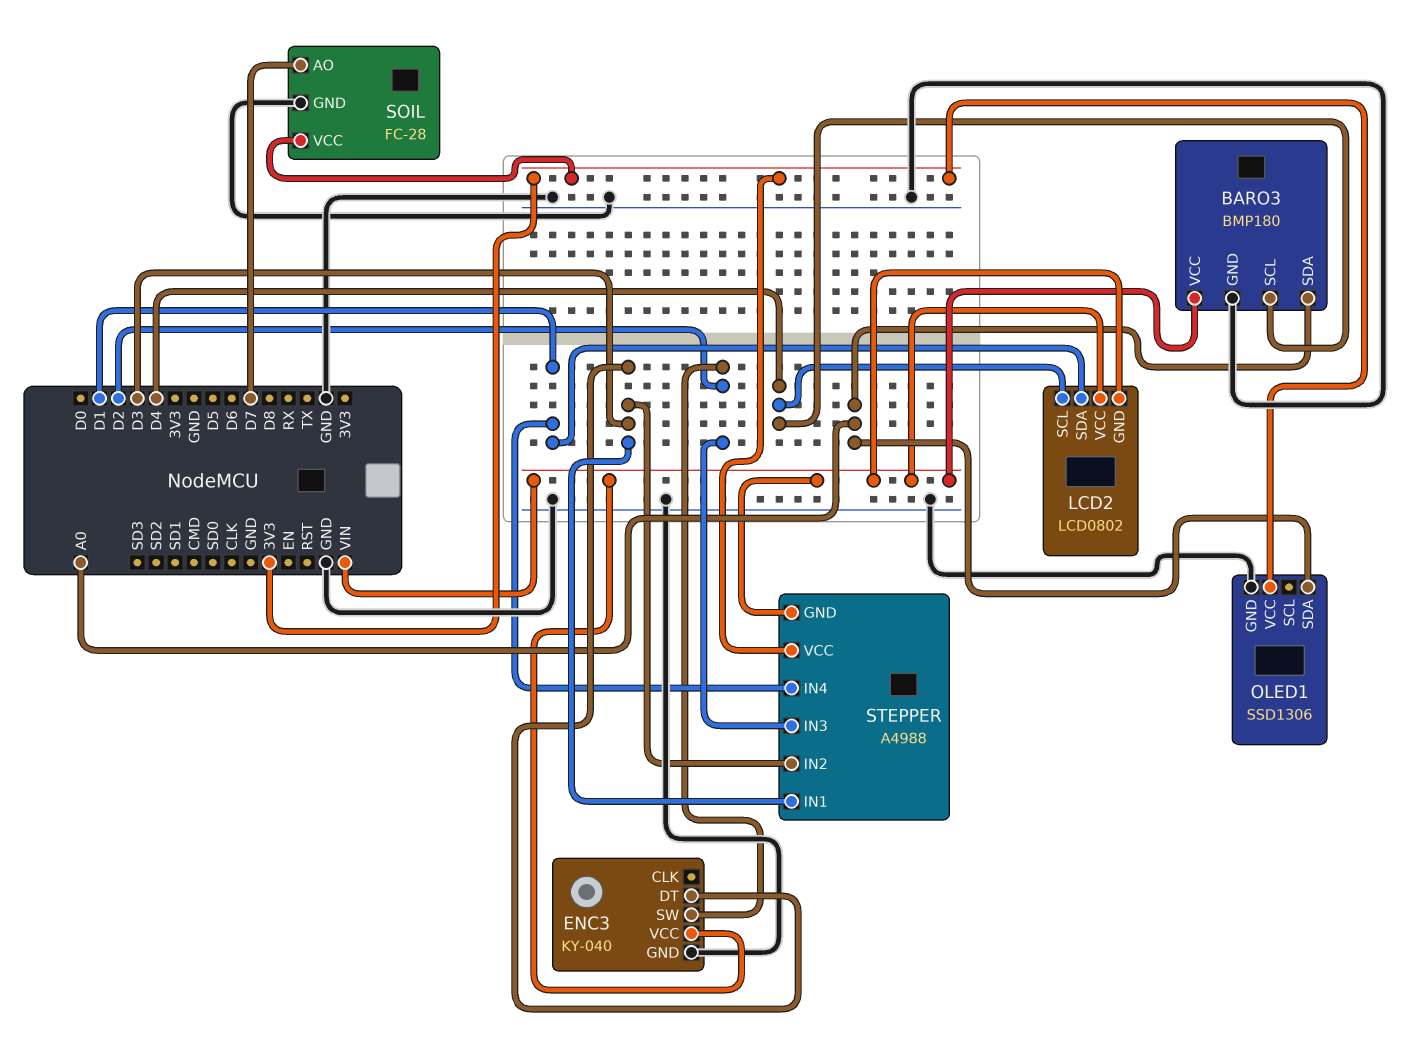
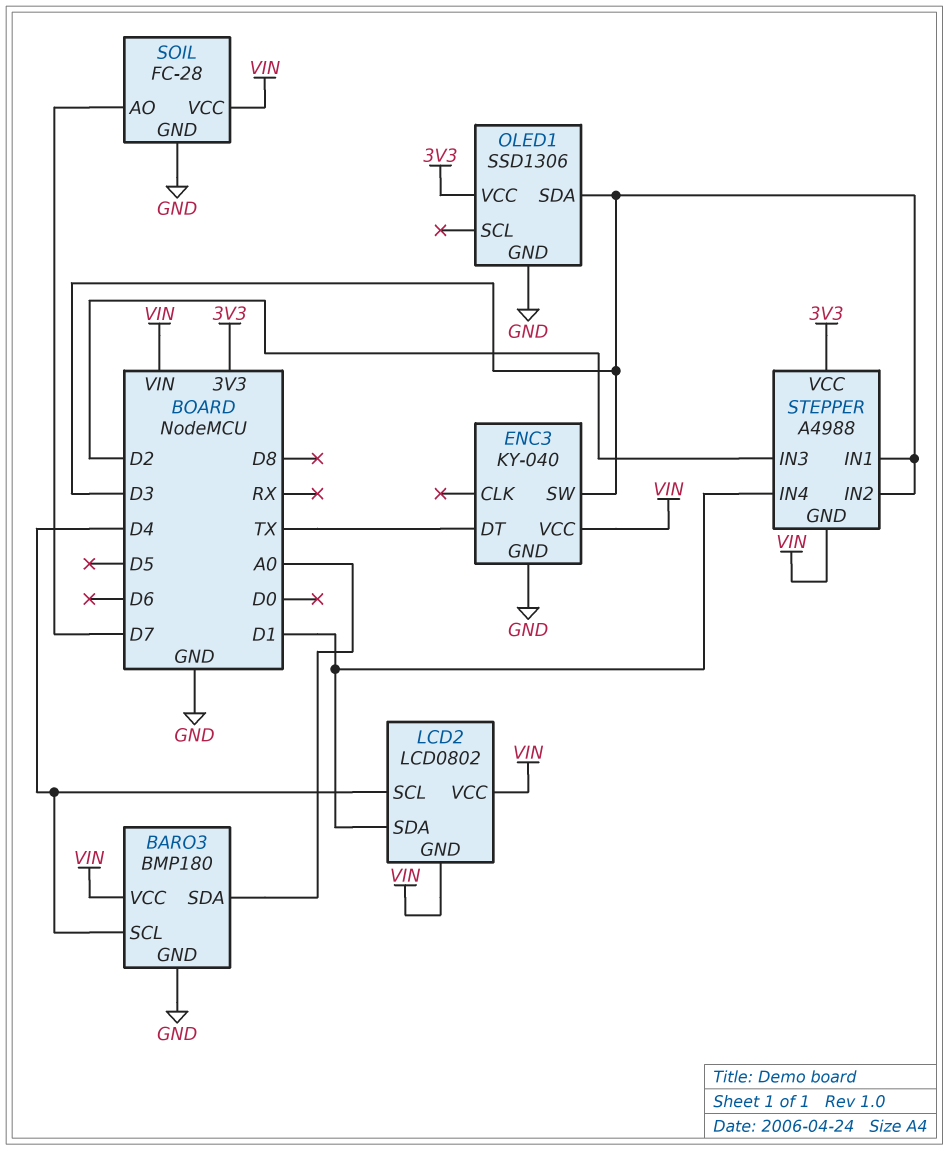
ENC3 pin DT: D3 -> TX
ENC3 pin SW: D2 -> D3
OLED1 pin SDA: A0 -> D3
SOIL pin VCC: 3V3 -> VIN

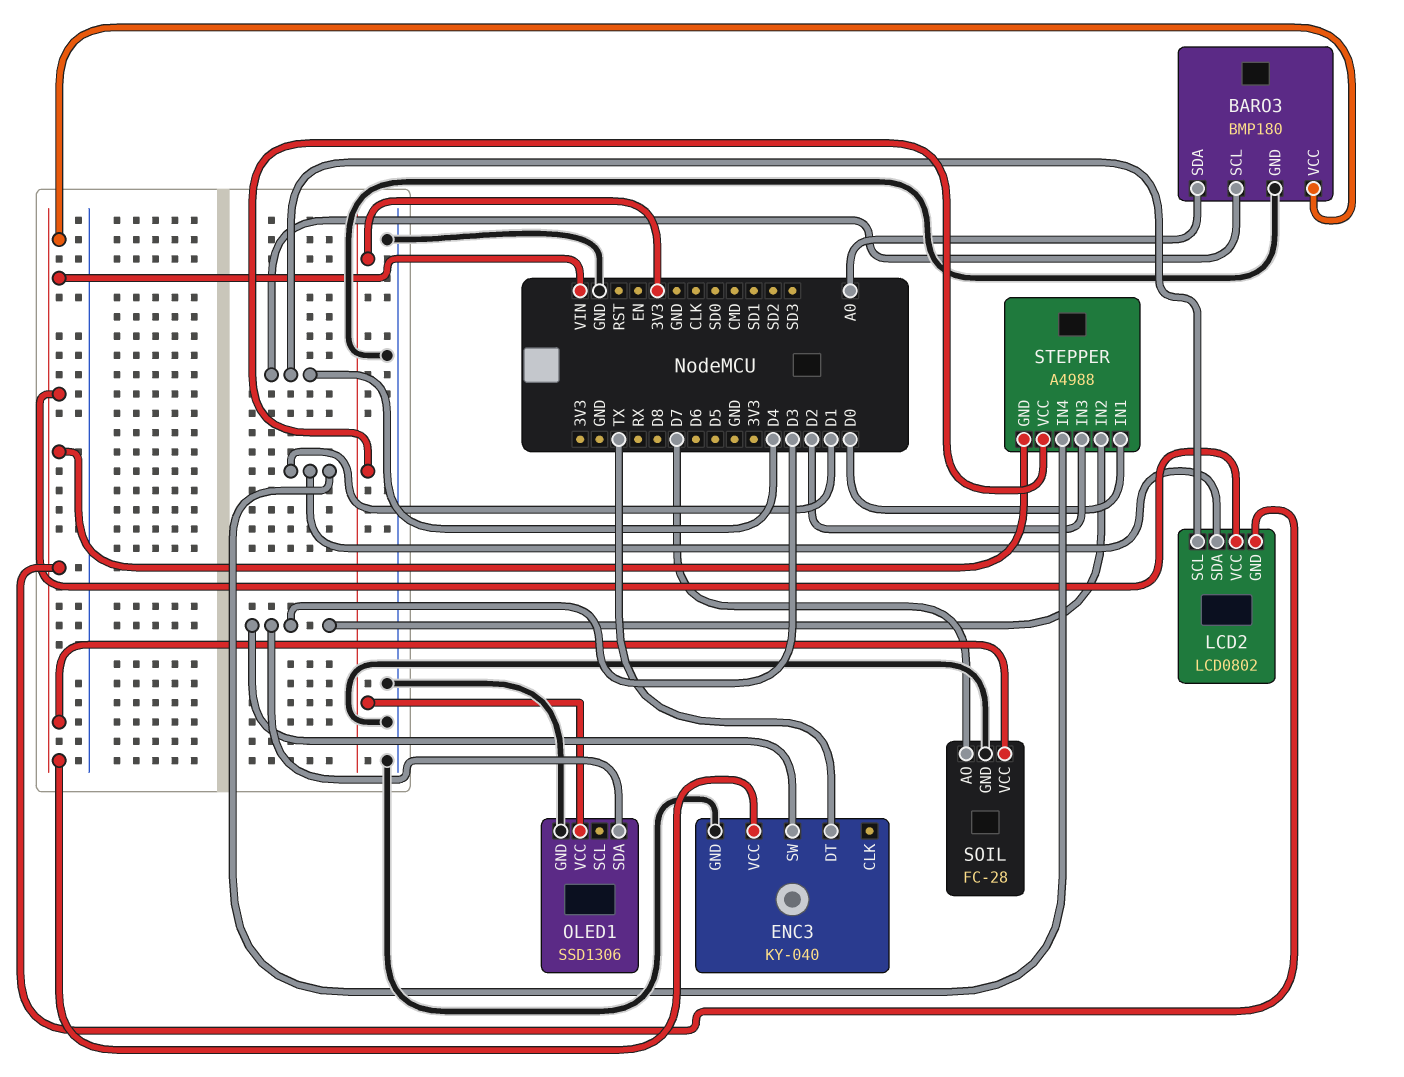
STEPPER pin IN1: D3 -> D0

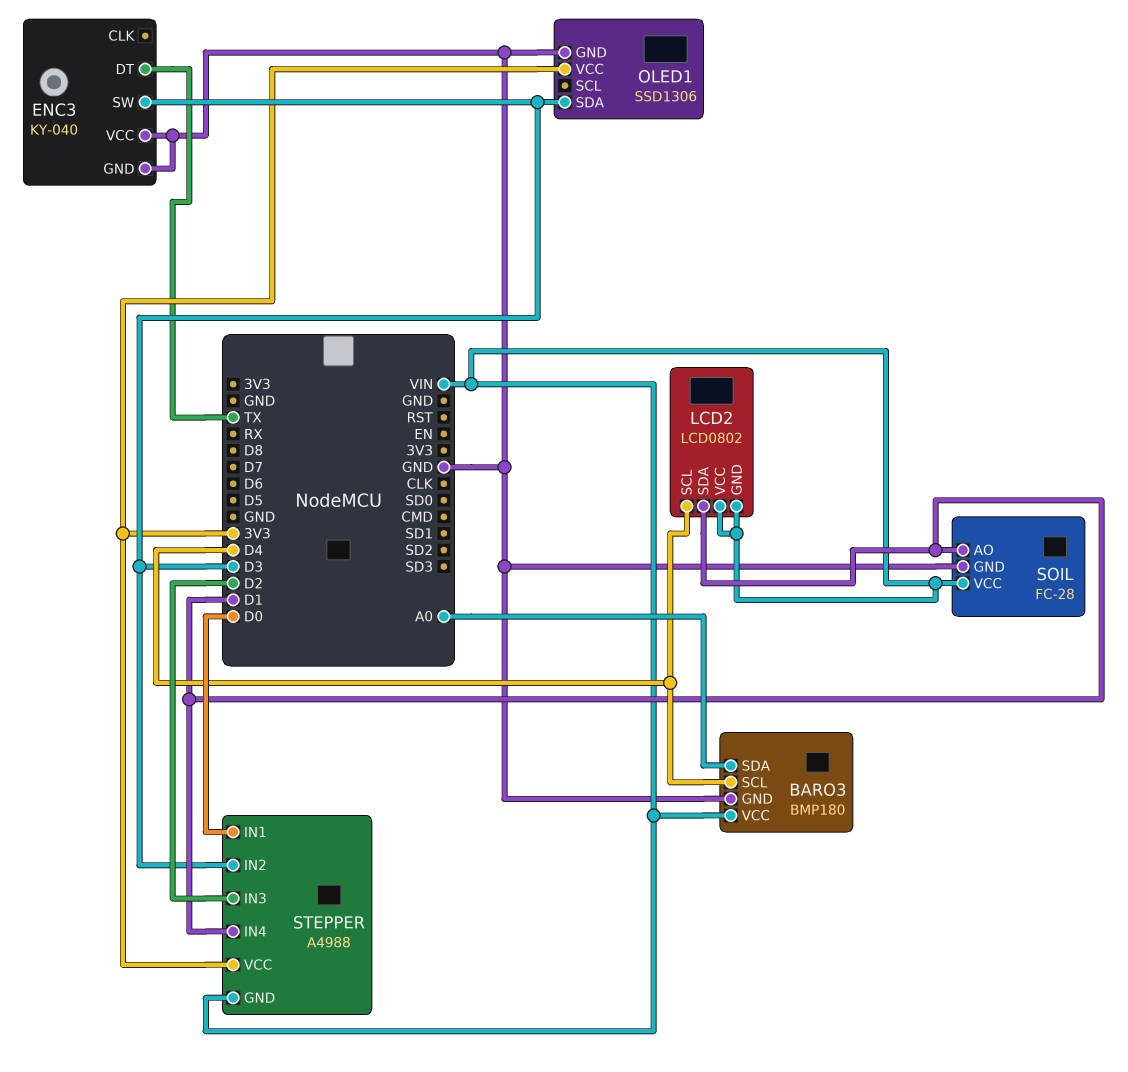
ENC3 pin VCC: VIN -> GND
SOIL pin AO: D7 -> D1

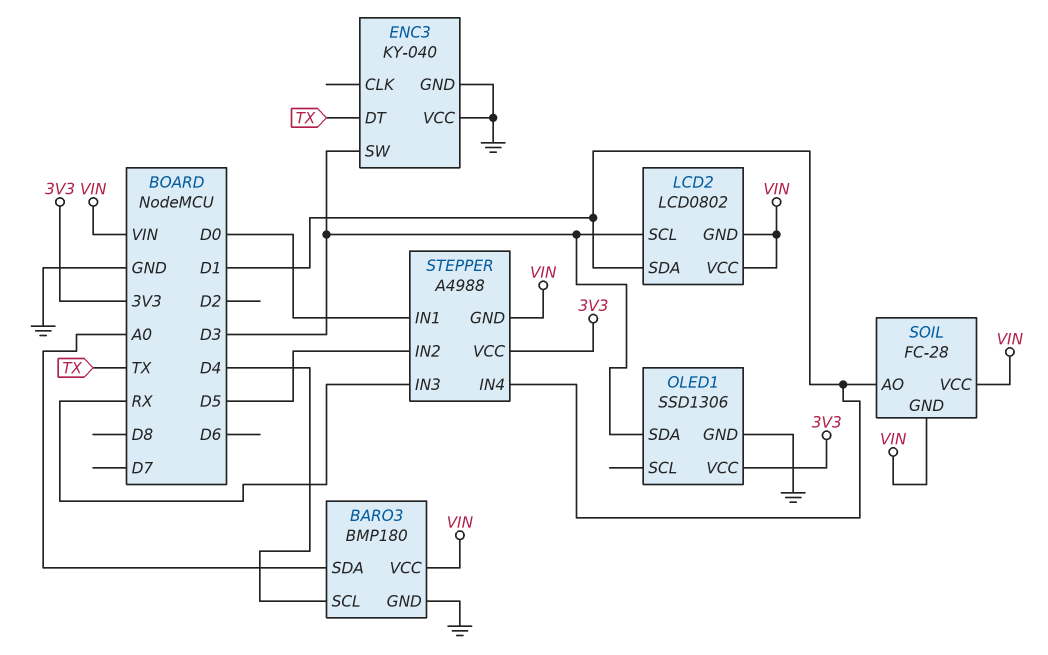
LCD2 pin SCL: D4 -> D3
SOIL pin GND: GND -> VIN
STEPPER pin IN2: D3 -> D5
STEPPER pin IN3: D2 -> RX

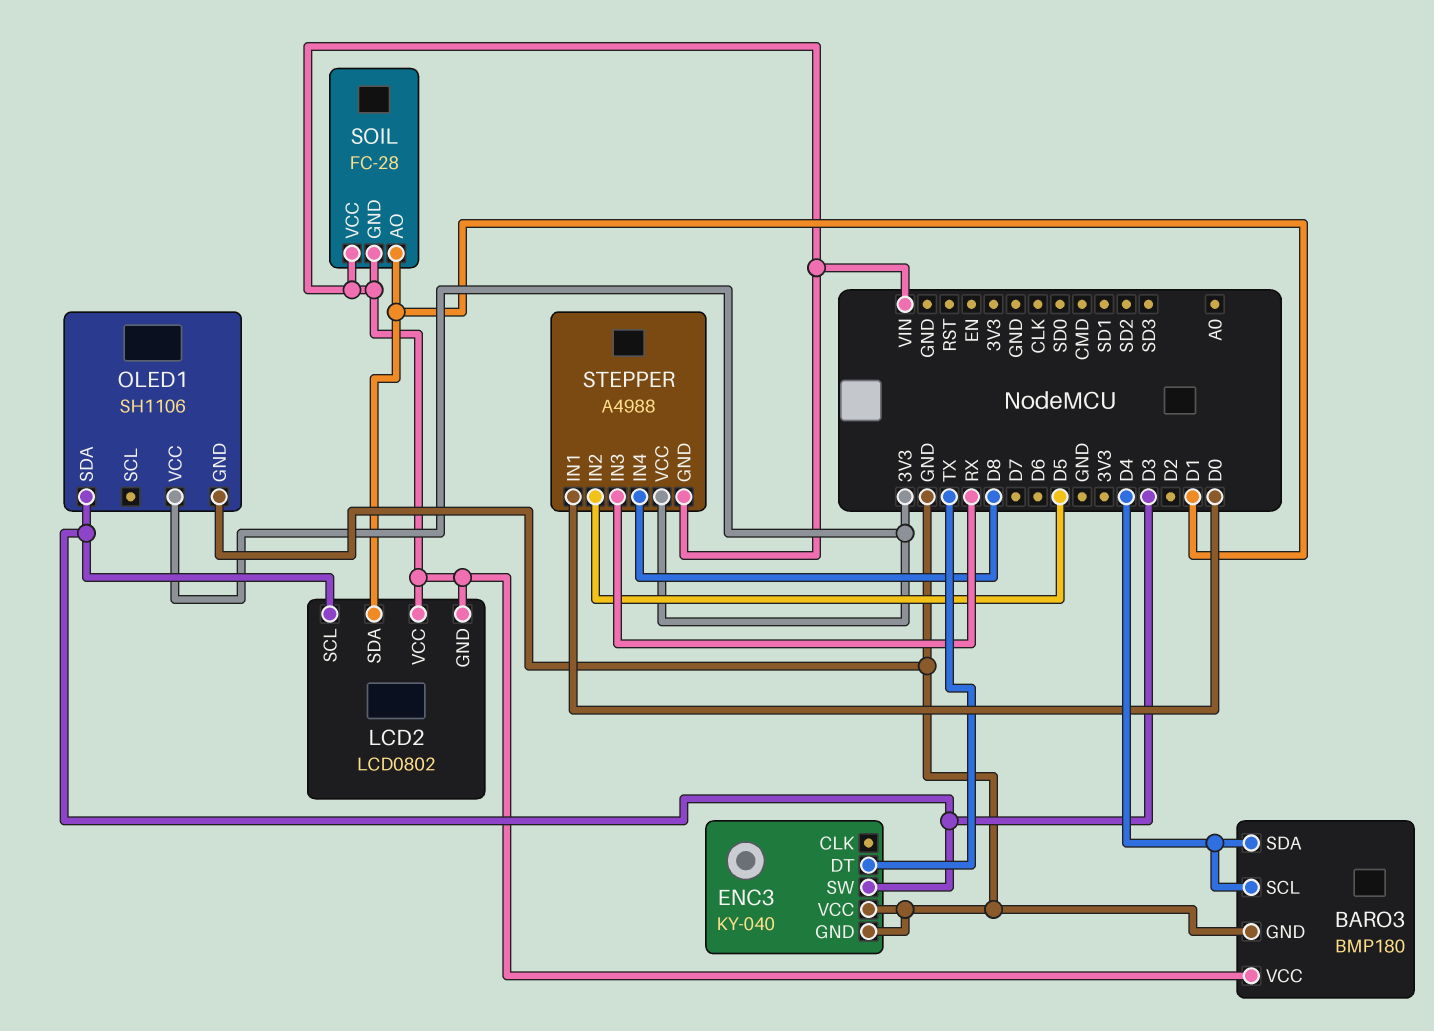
BARO3 pin SDA: A0 -> D4
OLED1: SSD1306 -> SH1106
STEPPER pin IN4: D1 -> D8

